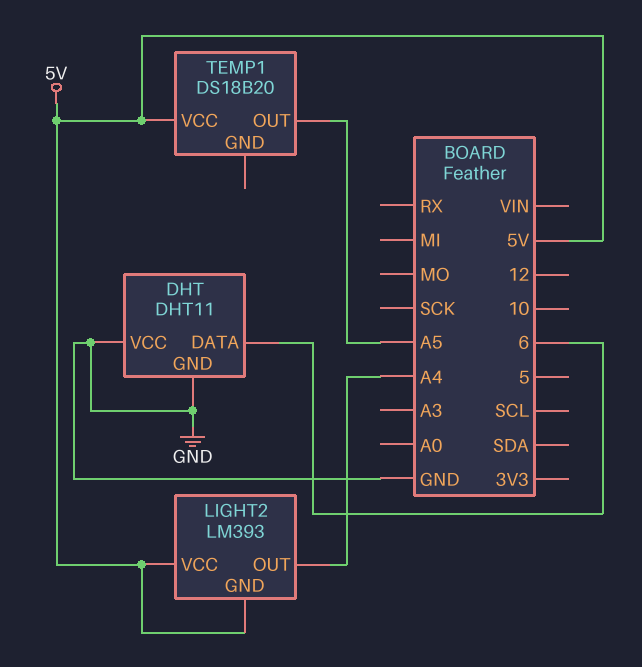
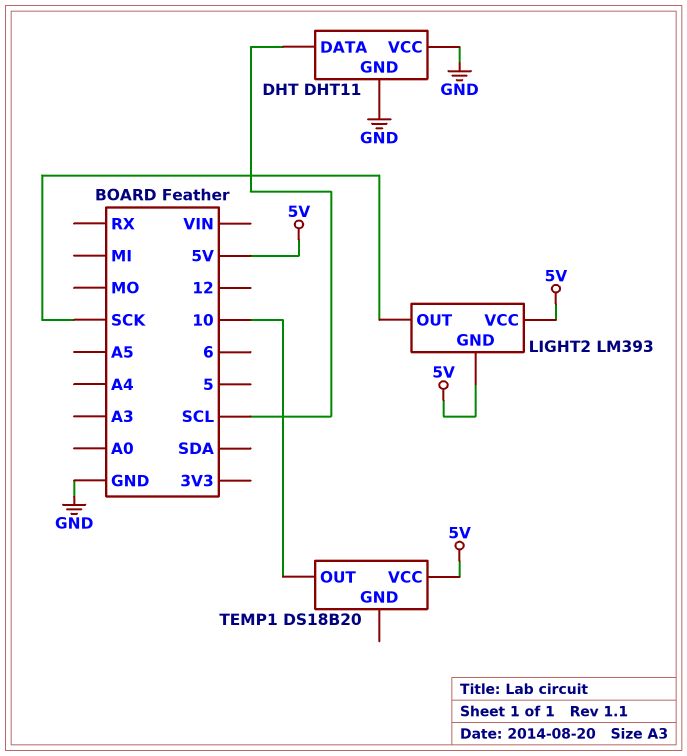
DHT pin DATA: 6 -> SCL
LIGHT2 pin OUT: A4 -> SCK
TEMP1 pin OUT: A5 -> 10

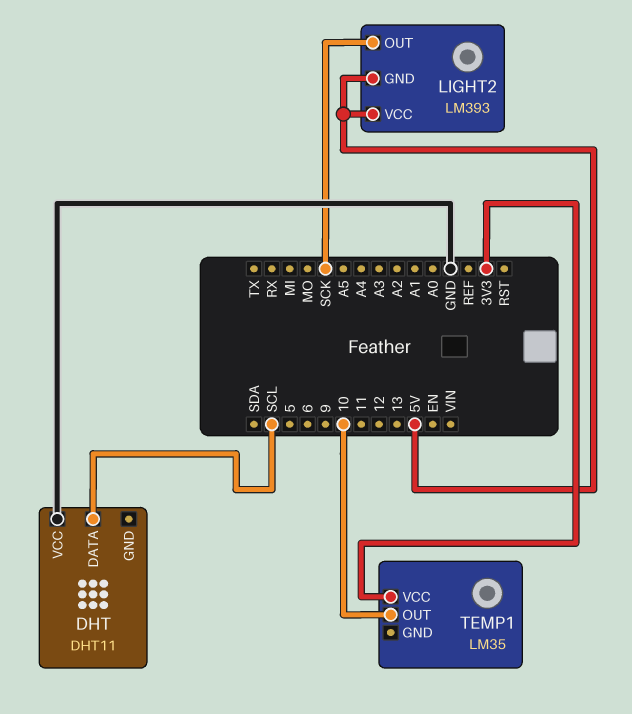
DHT pin GND: GND -> none
TEMP1: DS18B20 -> LM35
TEMP1 pin VCC: 5V -> 3V3

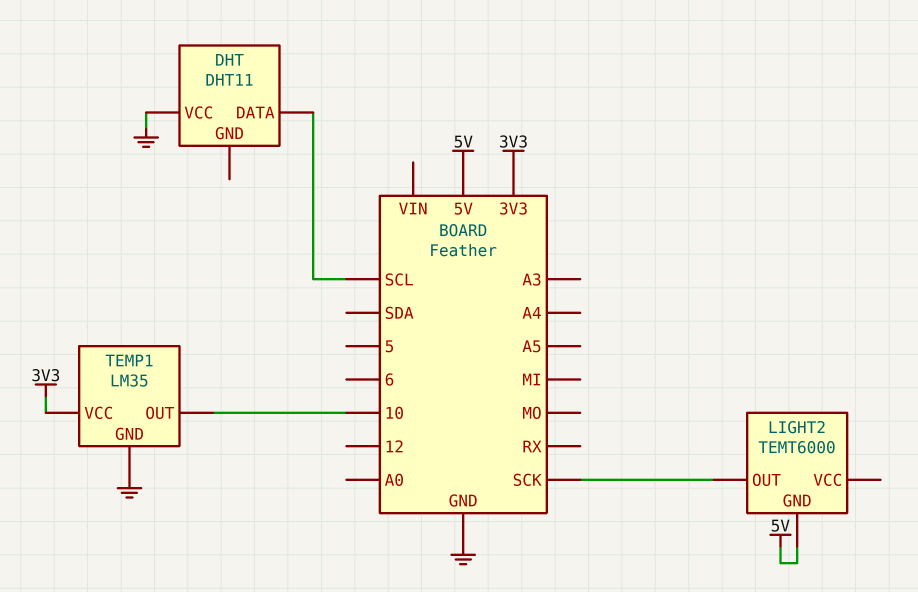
LIGHT2: LM393 -> TEMT6000
LIGHT2 pin VCC: 5V -> none
TEMP1 pin GND: none -> GND

